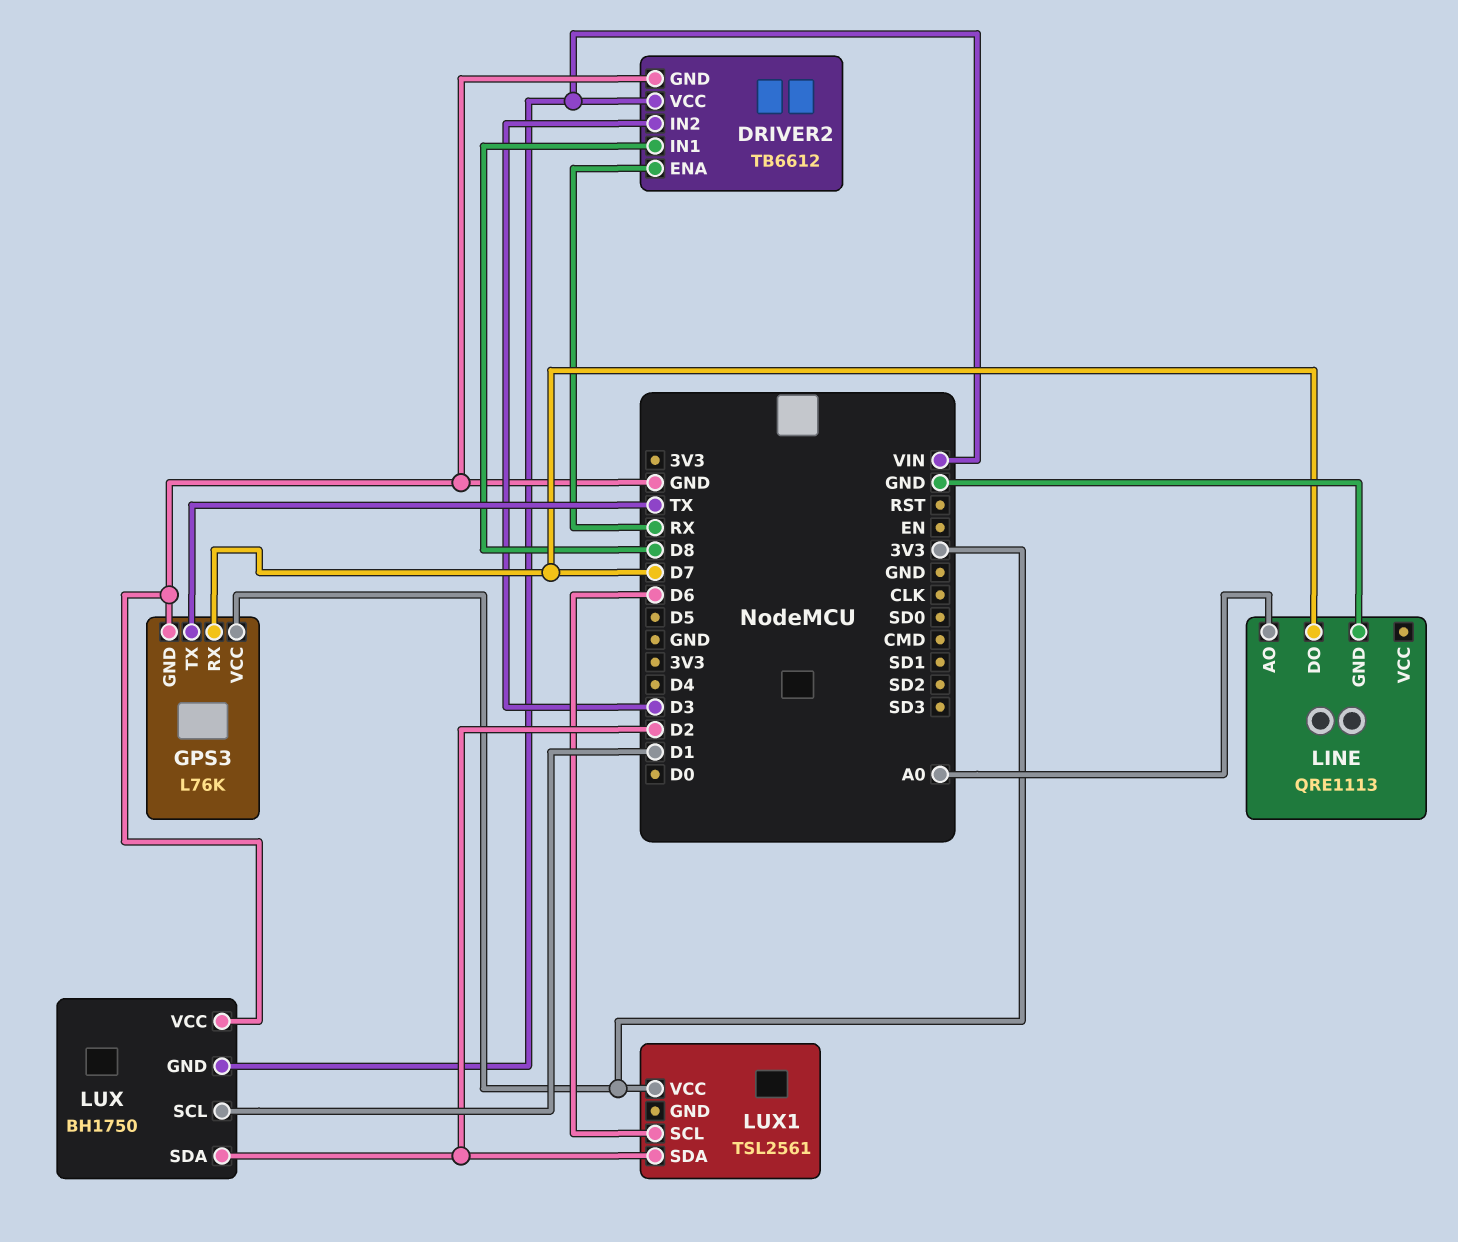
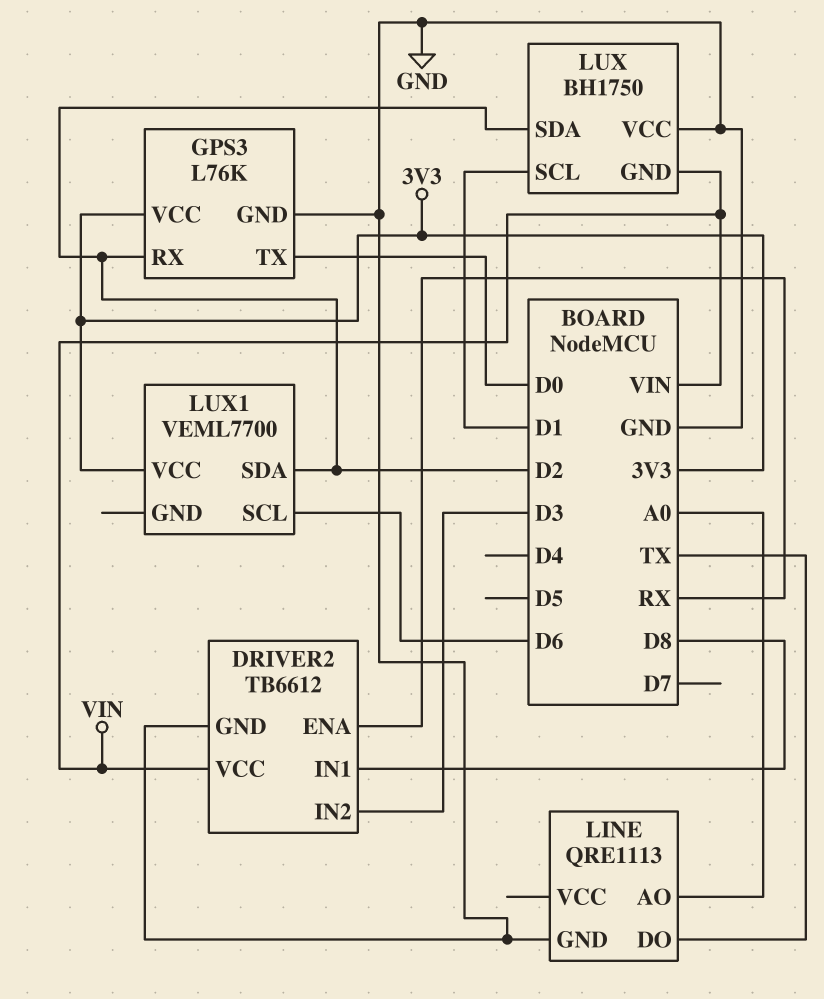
GPS3 pin RX: D7 -> D2
GPS3 pin TX: TX -> D0
LINE pin DO: D7 -> TX
LUX1: TSL2561 -> VEML7700

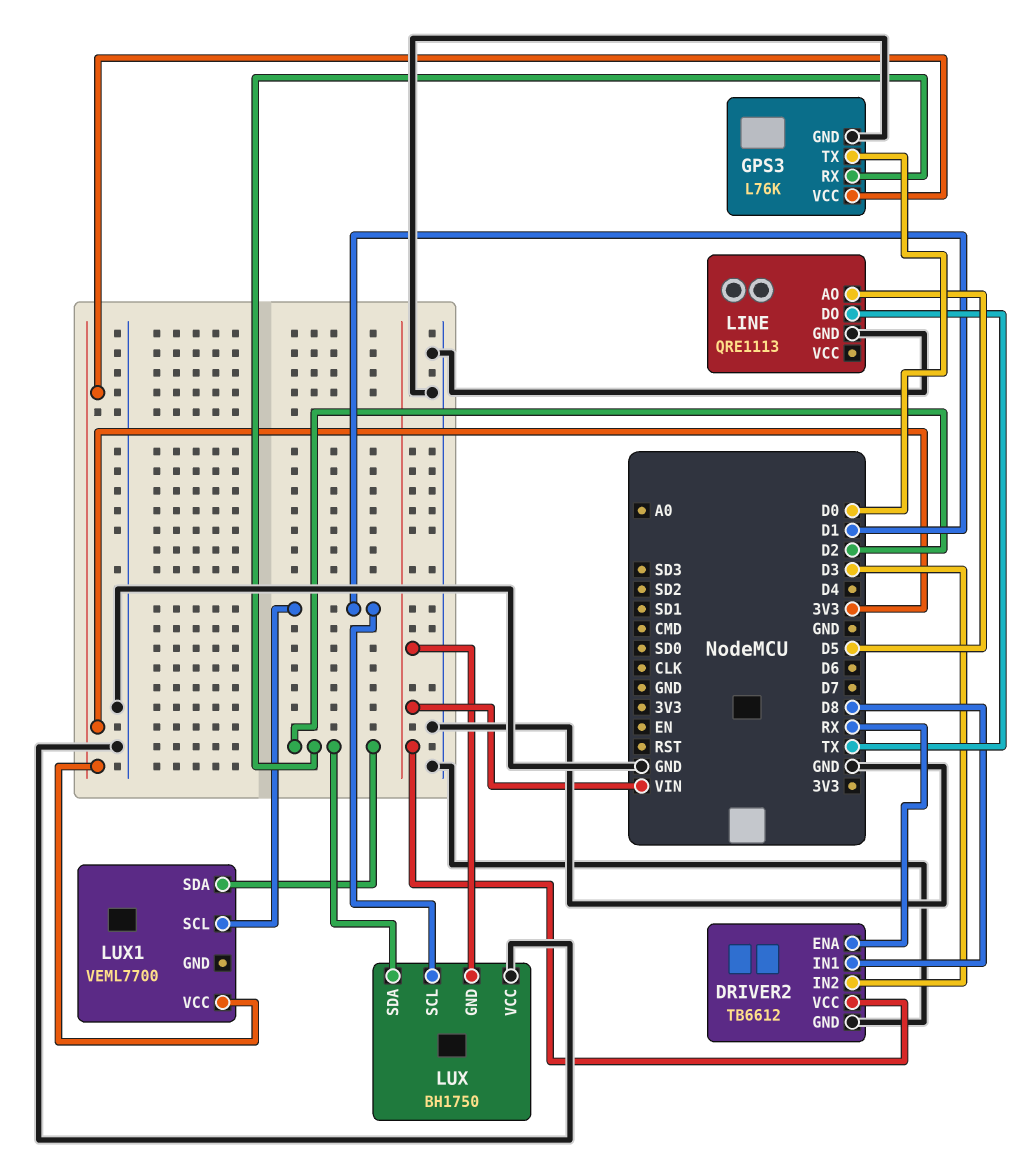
LINE pin AO: A0 -> D5
LUX1 pin SCL: D6 -> D1

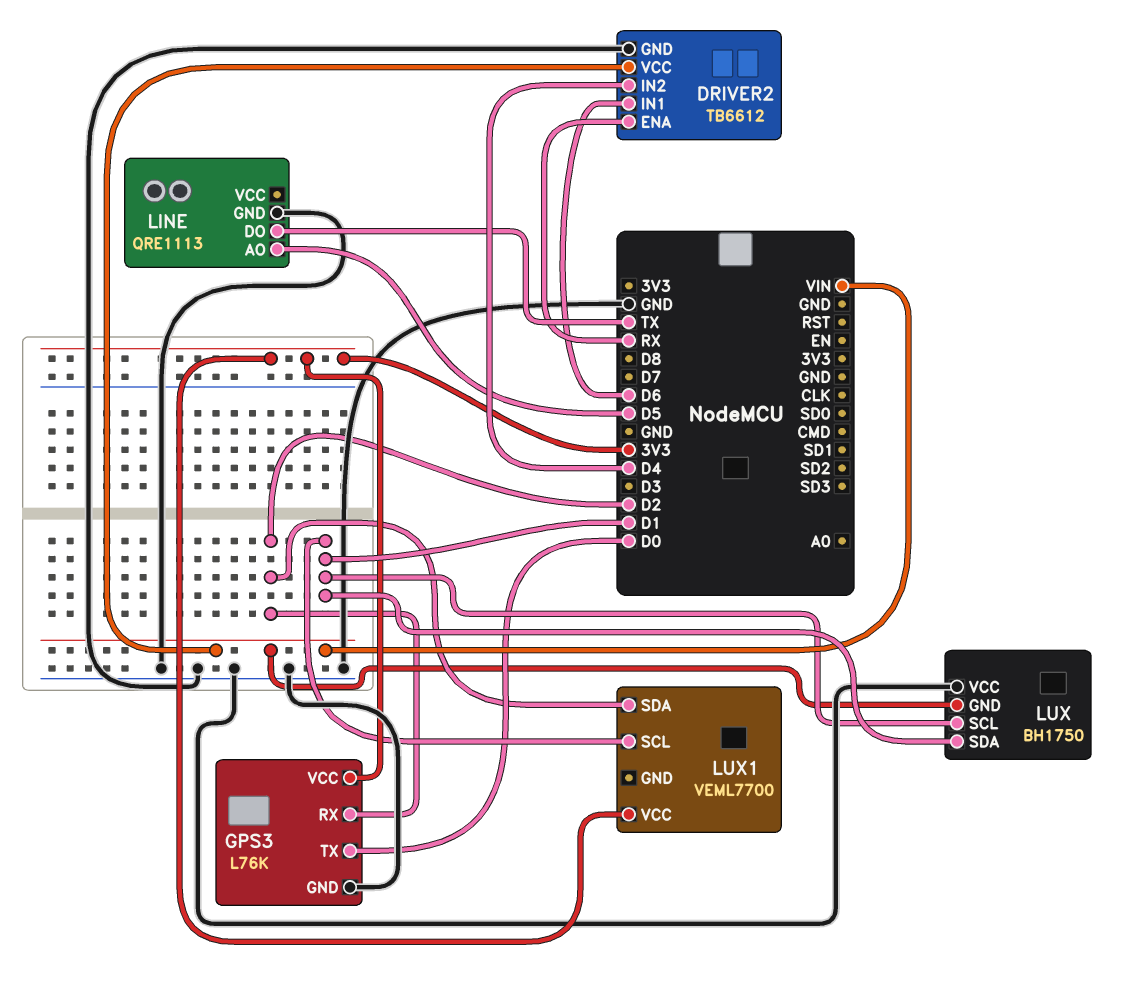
DRIVER2 pin IN1: D8 -> D6
DRIVER2 pin IN2: D3 -> D4
LUX pin SDA: D2 -> D1

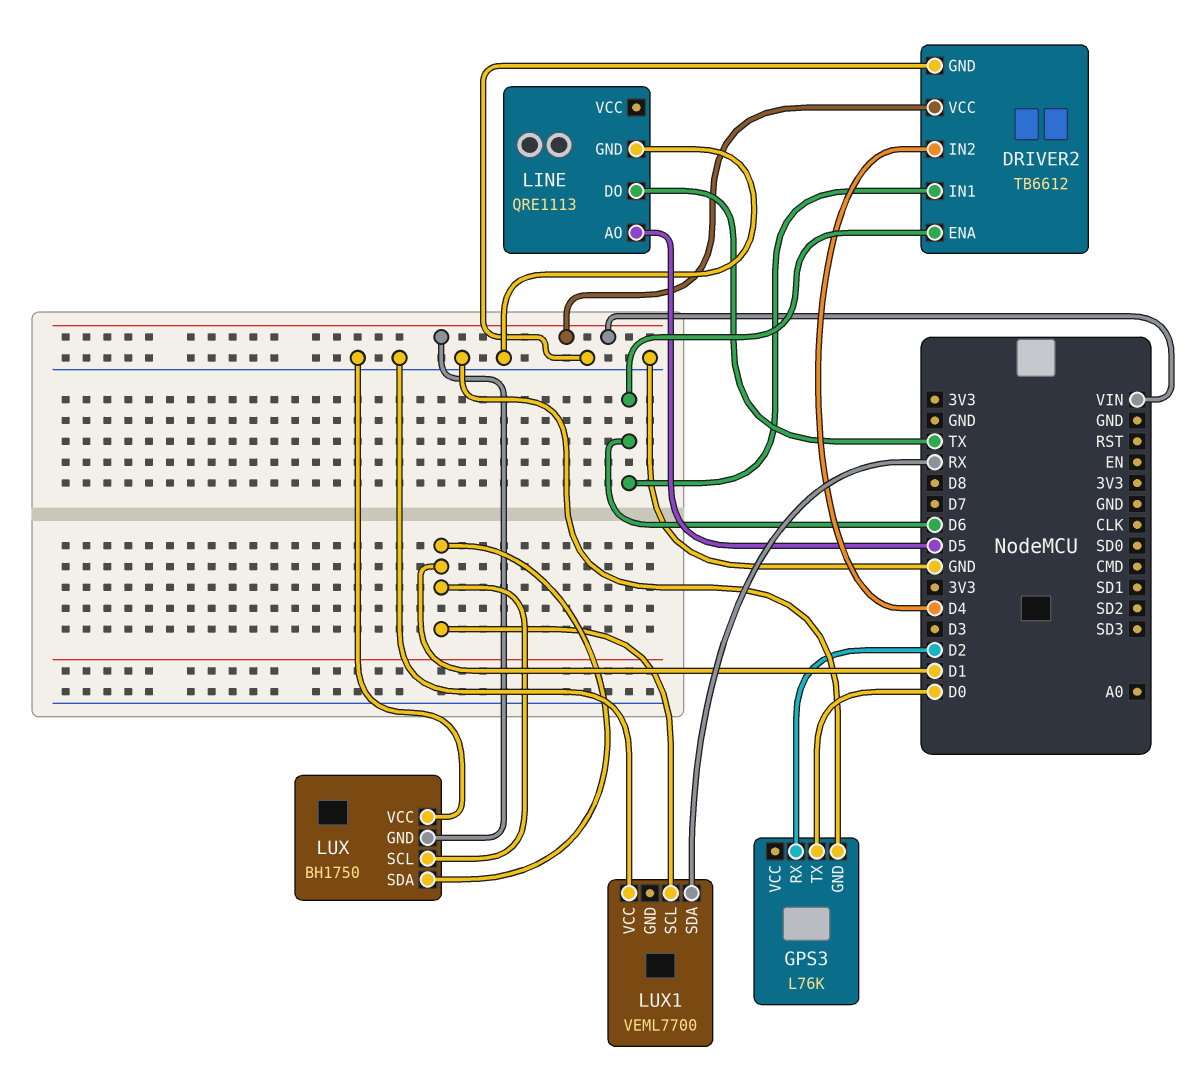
DRIVER2 pin ENA: RX -> D6
GPS3 pin VCC: 3V3 -> none
LUX1 pin SDA: D2 -> RX
LUX1 pin VCC: 3V3 -> GND

